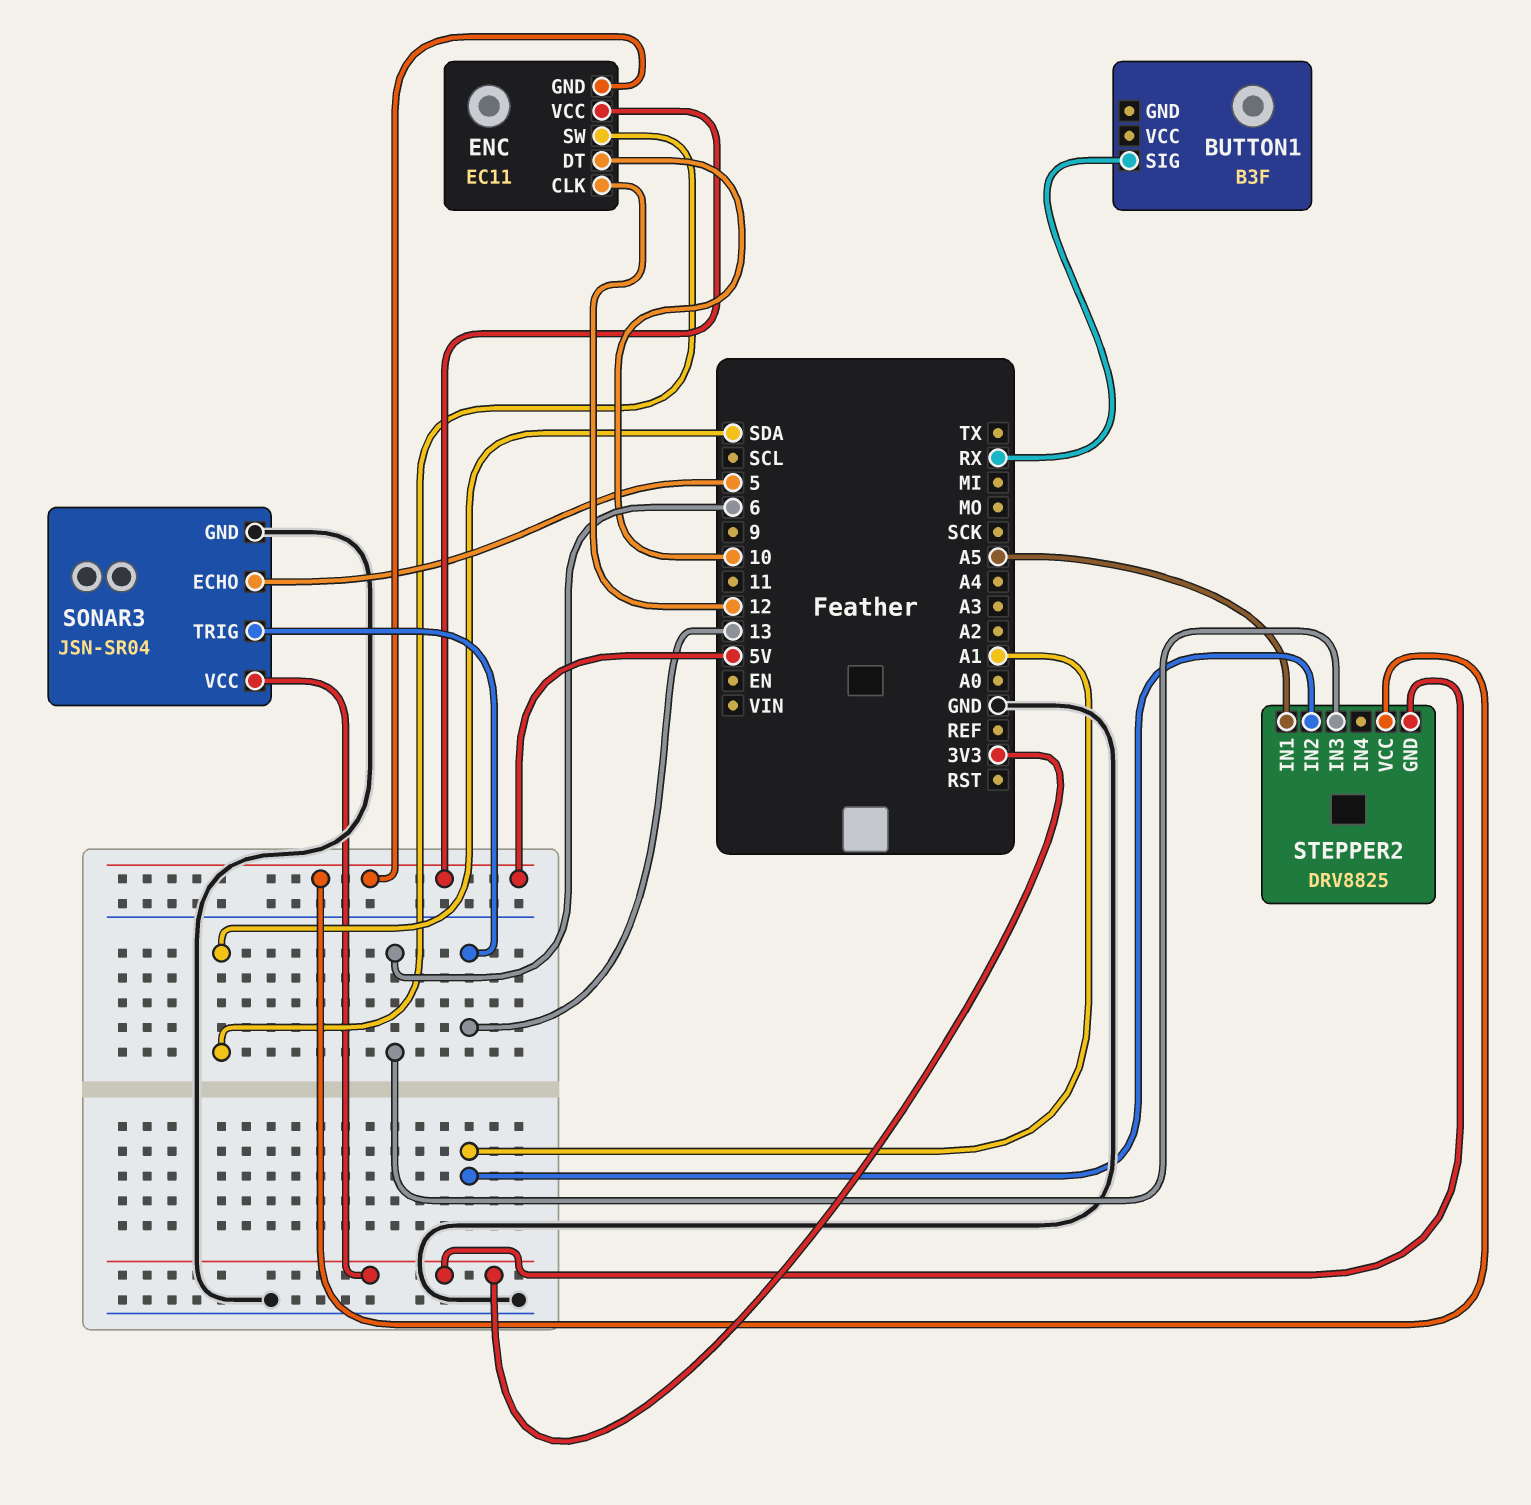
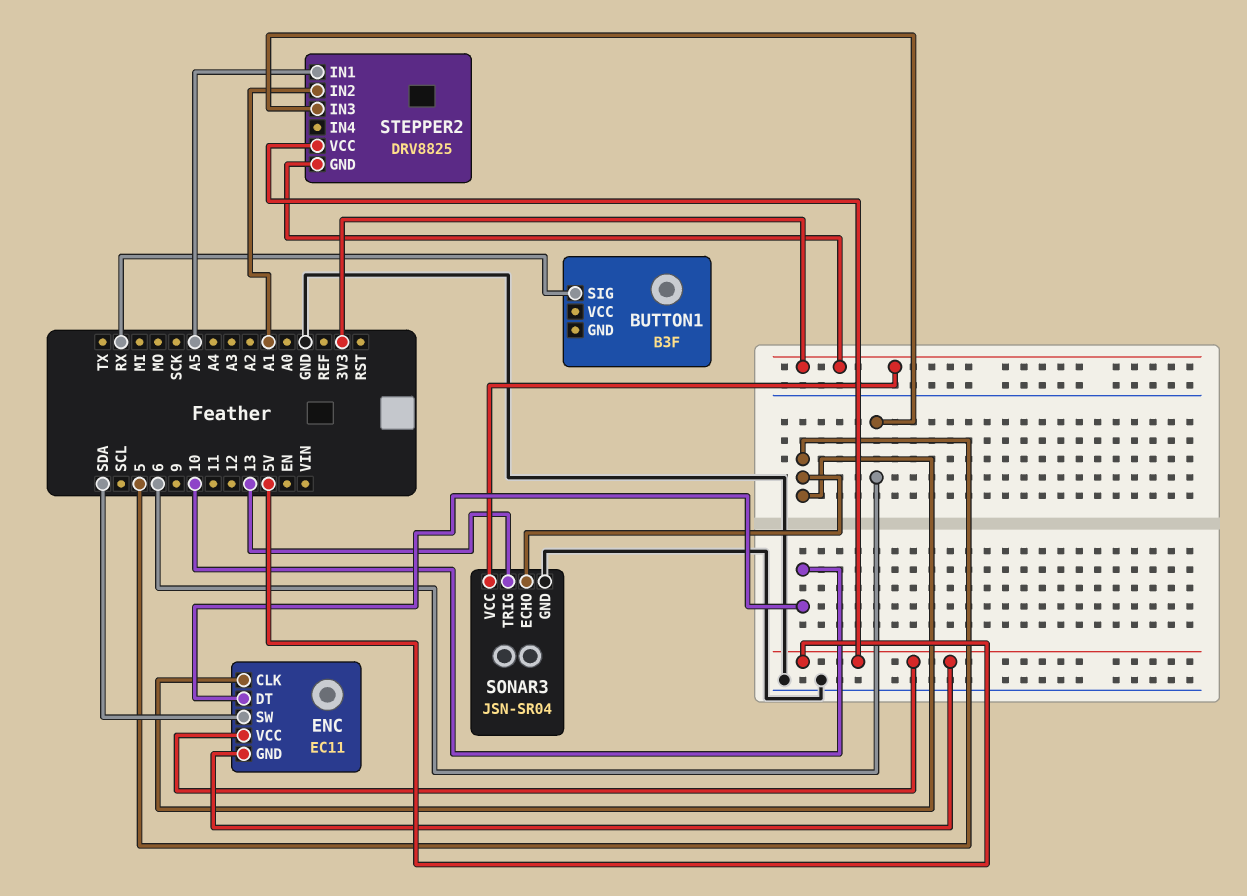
ENC pin CLK: 12 -> 5

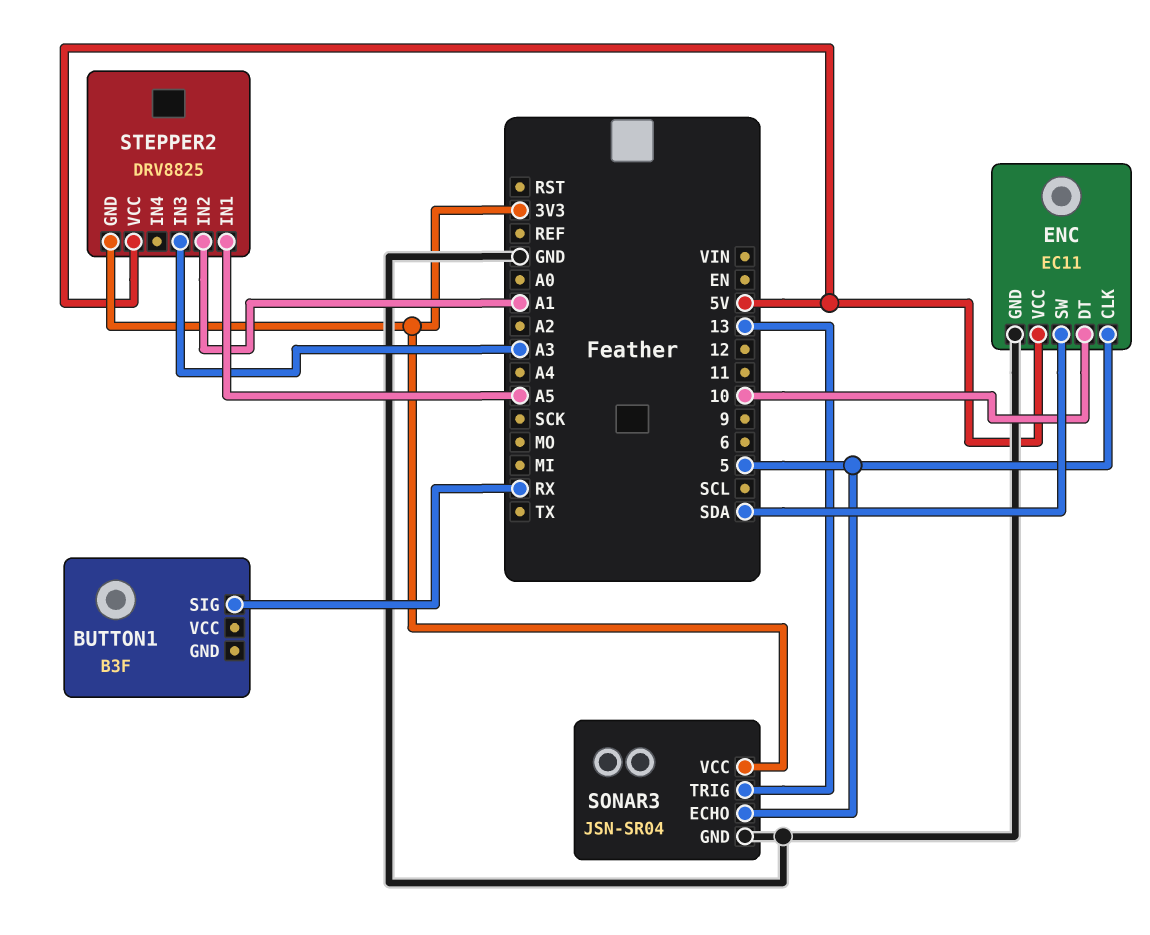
ENC pin GND: 5V -> GND
STEPPER2 pin IN3: 6 -> A3

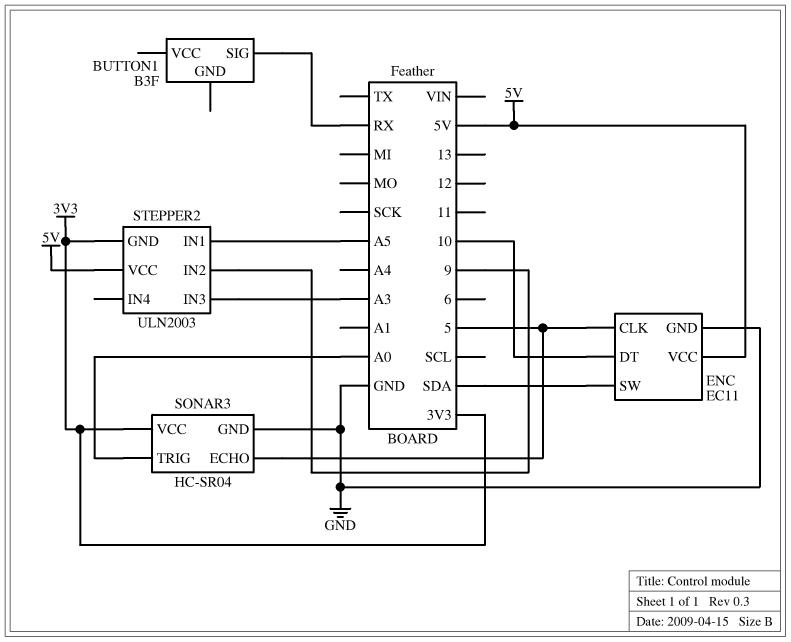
SONAR3: JSN-SR04 -> HC-SR04
SONAR3 pin TRIG: 13 -> A0
STEPPER2: DRV8825 -> ULN2003
STEPPER2 pin IN2: A1 -> 9

